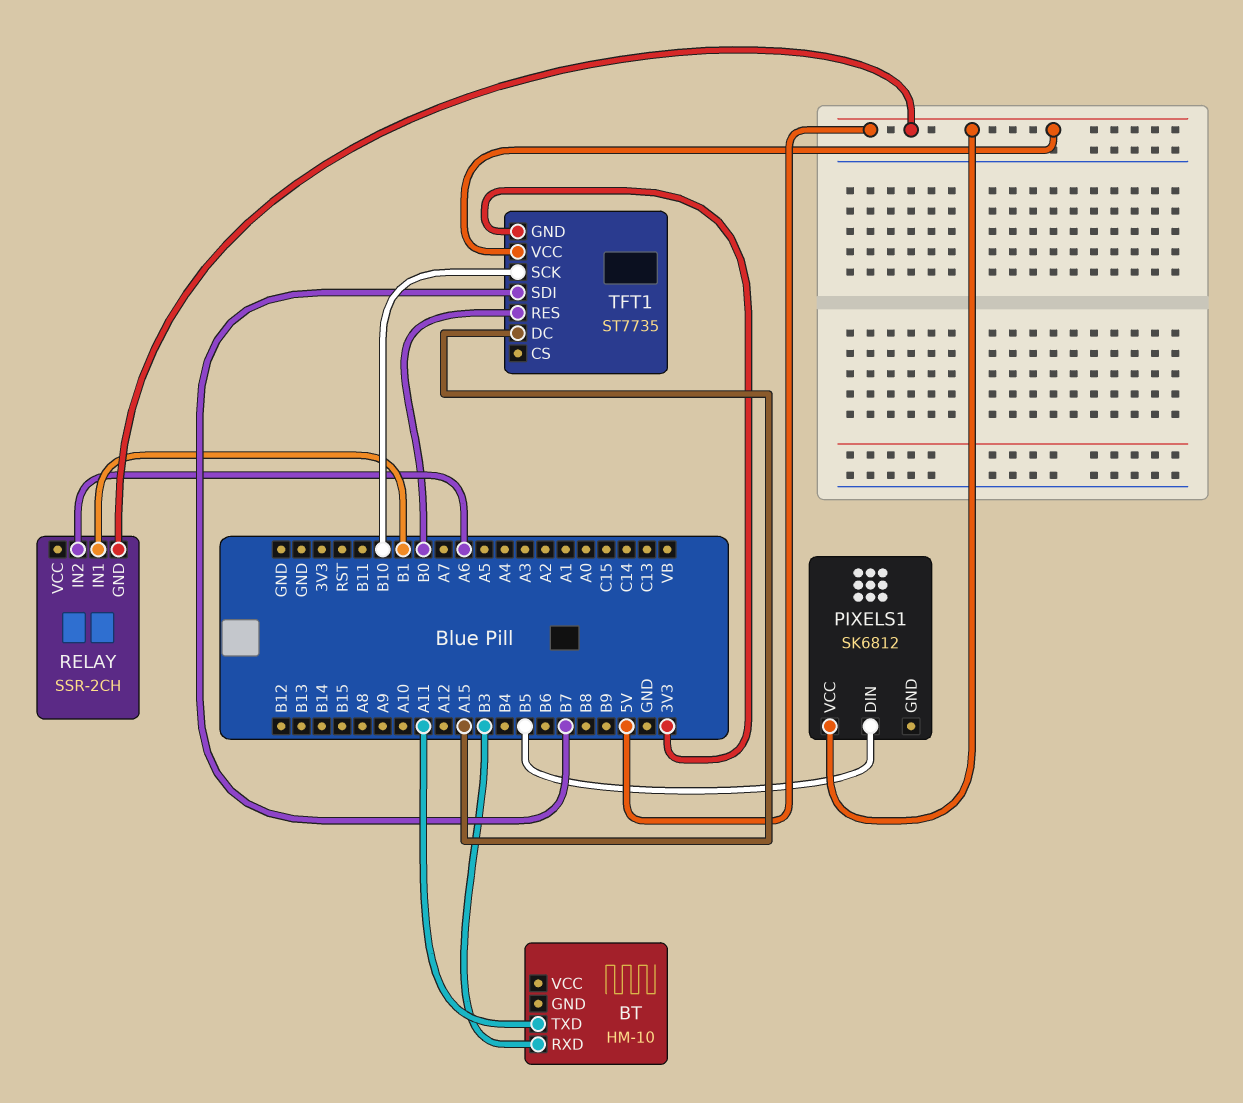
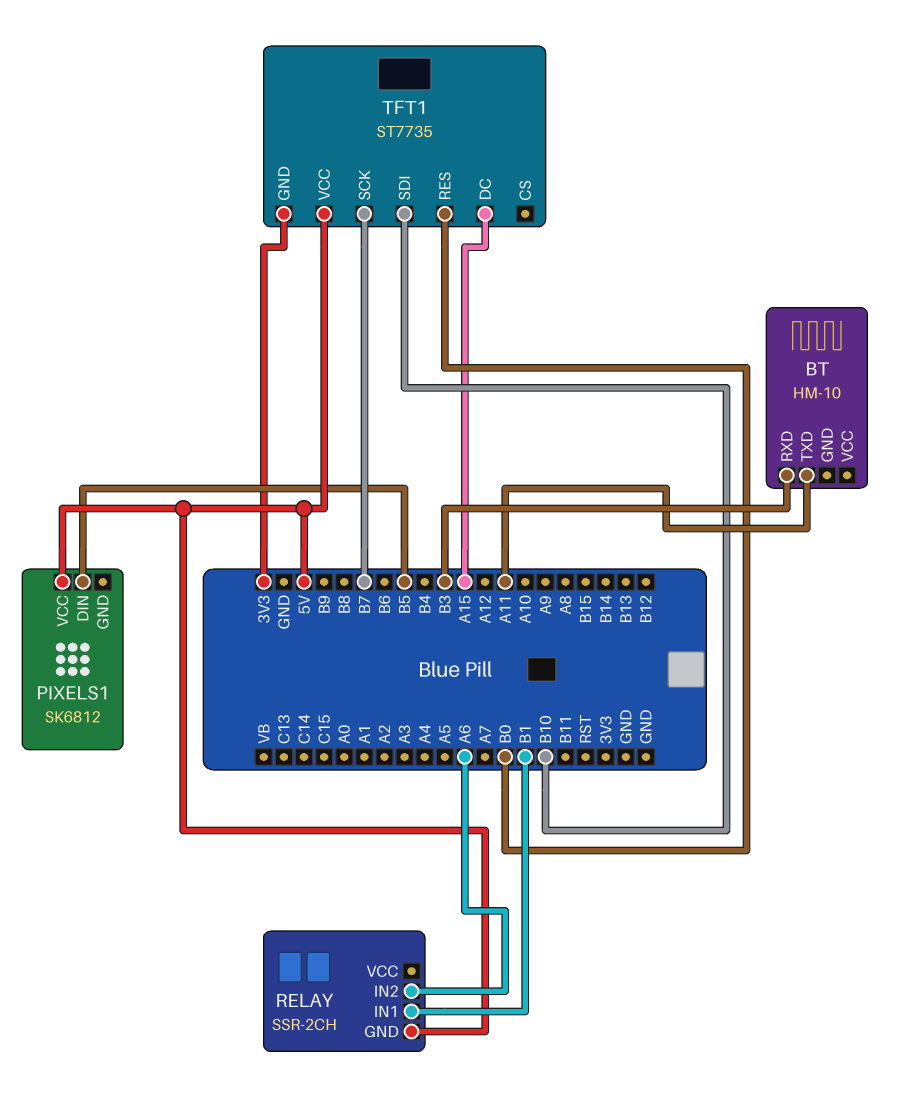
TFT1 pin SCK: B10 -> B7
TFT1 pin SDI: B7 -> B10

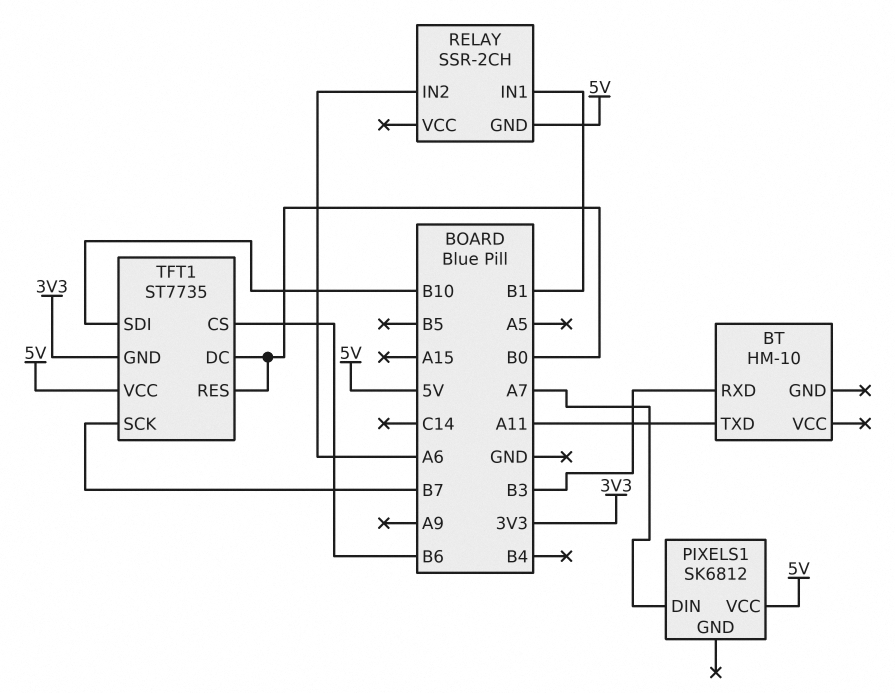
PIXELS1 pin DIN: B5 -> A7
TFT1 pin CS: none -> B6
TFT1 pin DC: A15 -> B0

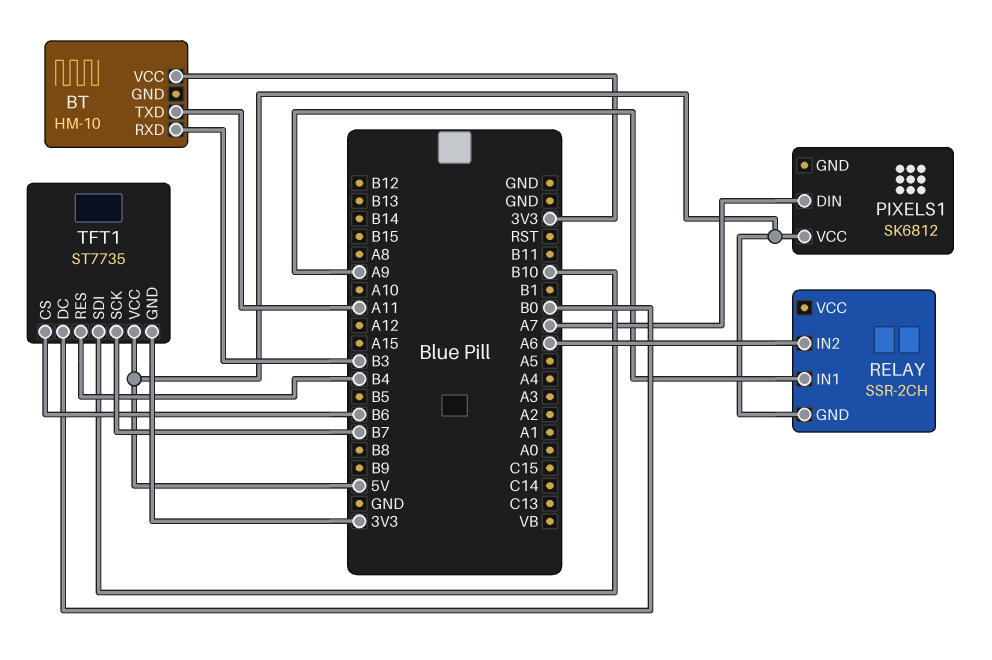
BT pin VCC: none -> 3V3
RELAY pin IN1: B1 -> A9
TFT1 pin RES: B0 -> B4

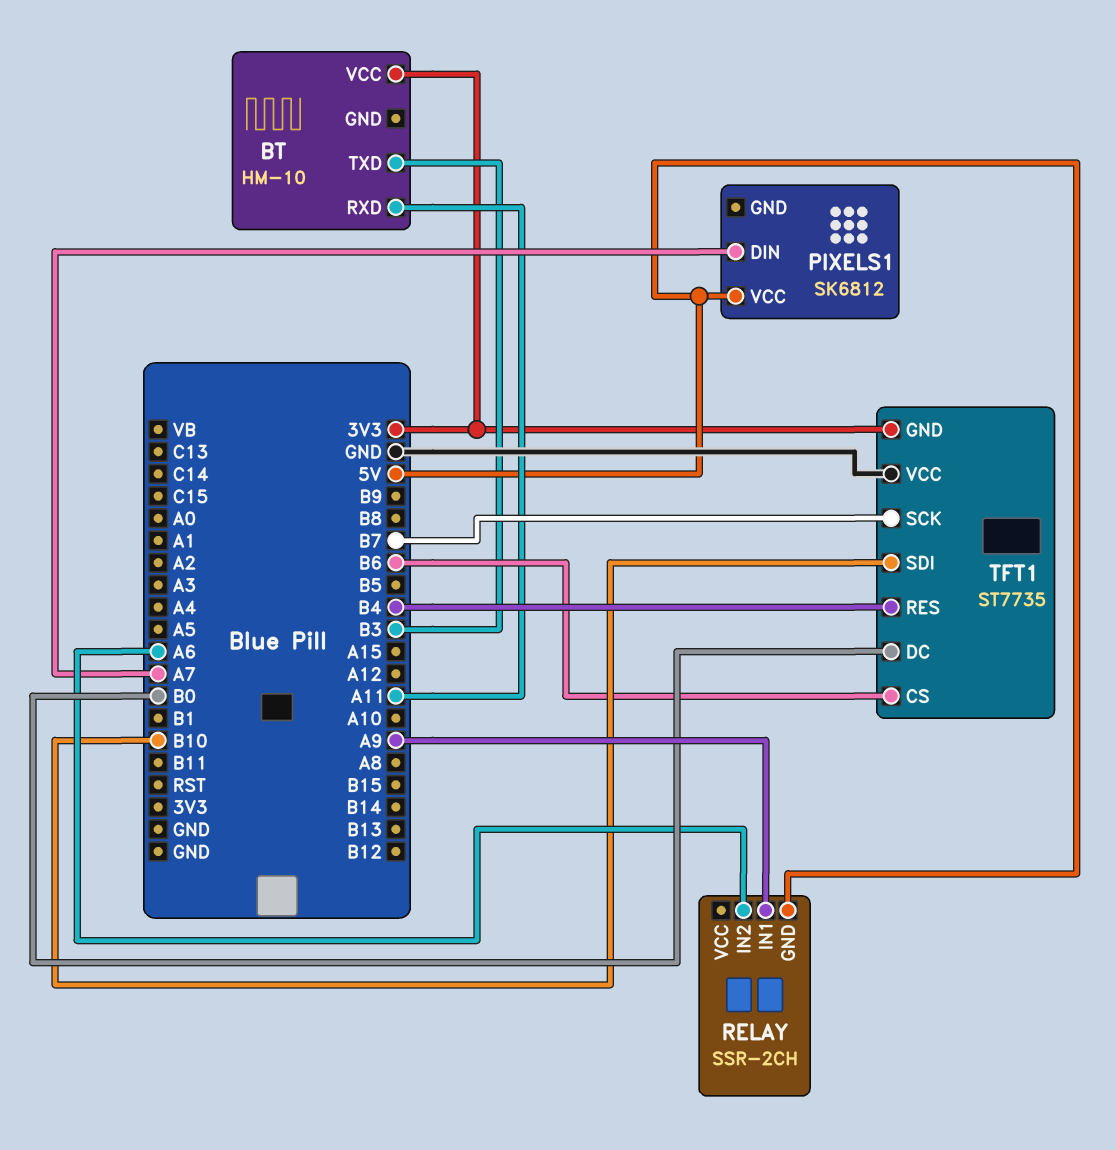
BT pin RXD: B3 -> A11
BT pin TXD: A11 -> B3
TFT1 pin VCC: 5V -> GND

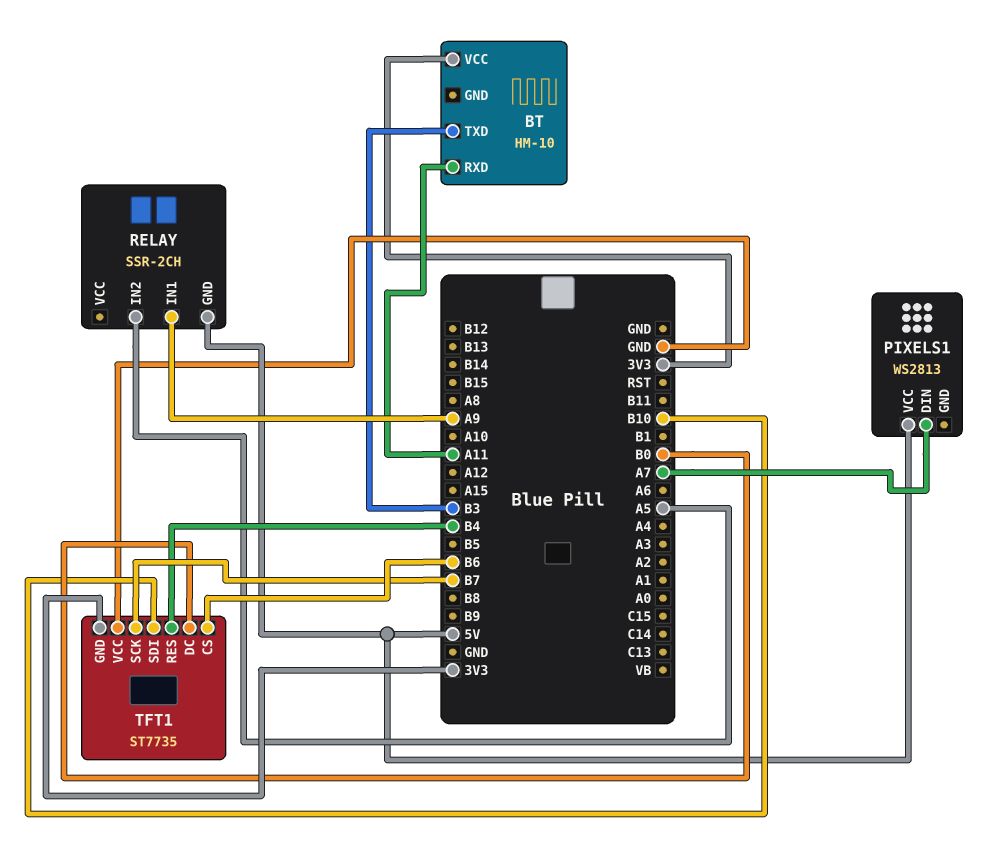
PIXELS1: SK6812 -> WS2813
RELAY pin IN2: A6 -> A5

